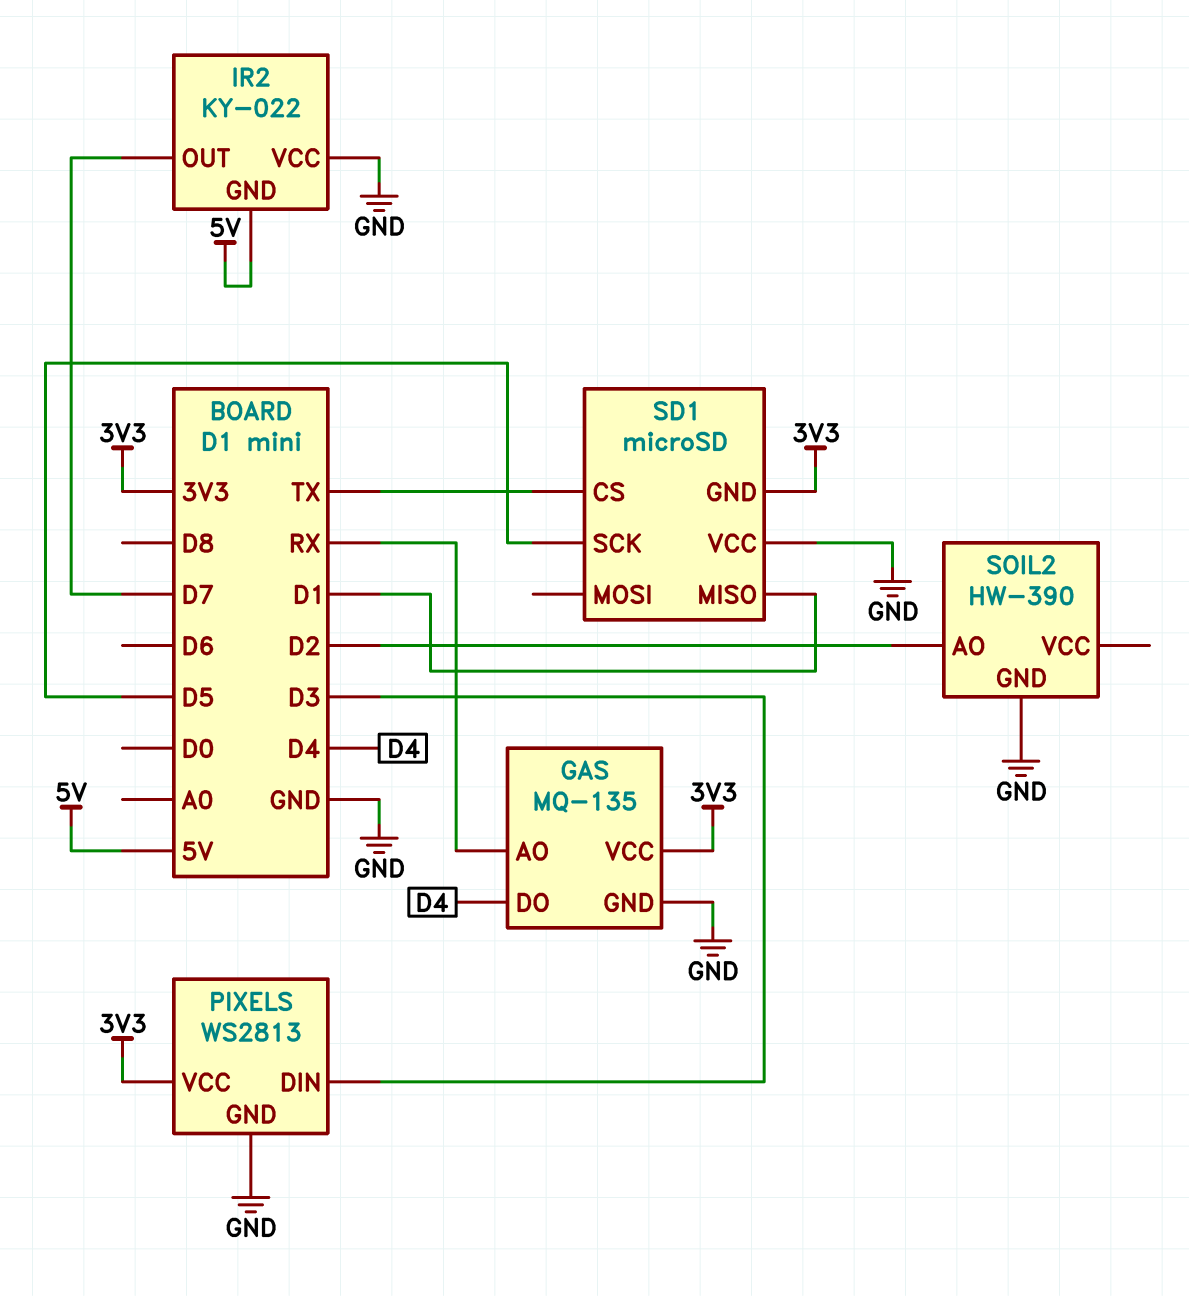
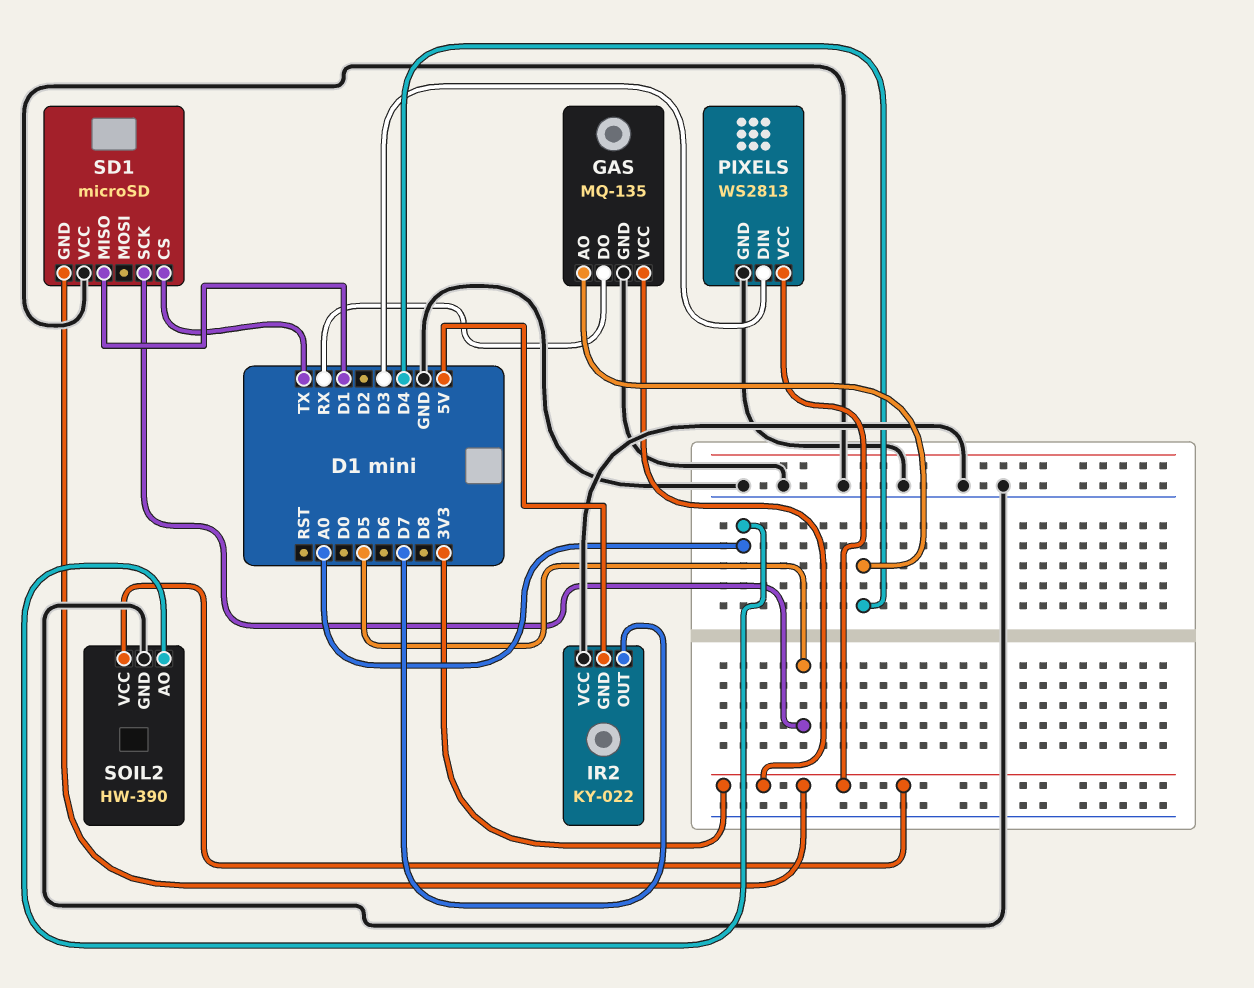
GAS pin AO: RX -> D4
GAS pin DO: D4 -> RX
SOIL2 pin AO: D2 -> A0
SOIL2 pin VCC: none -> 3V3

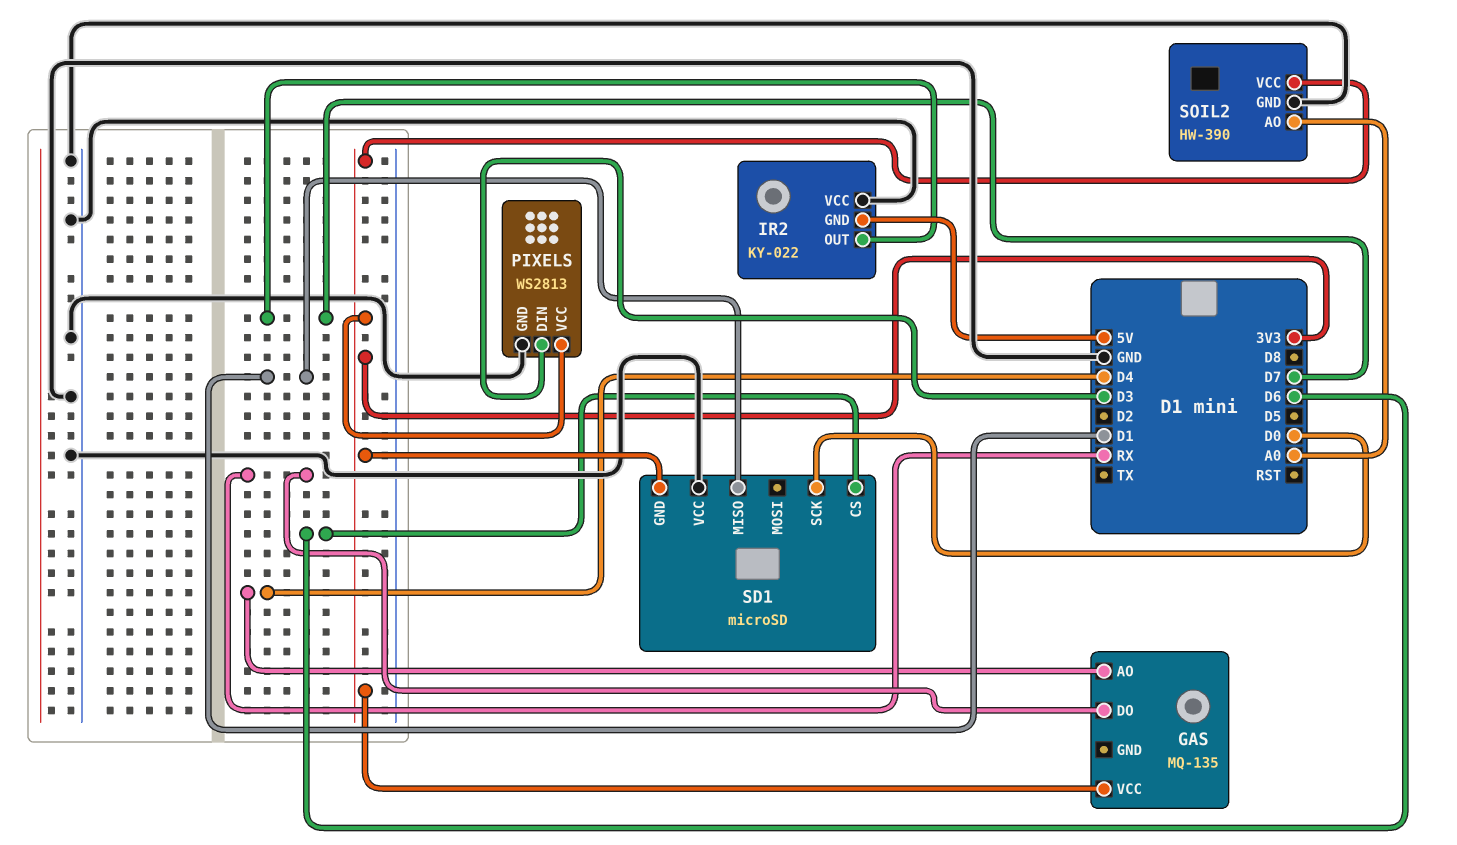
GAS pin GND: GND -> none
SD1 pin CS: TX -> D6
SD1 pin SCK: D5 -> D0

